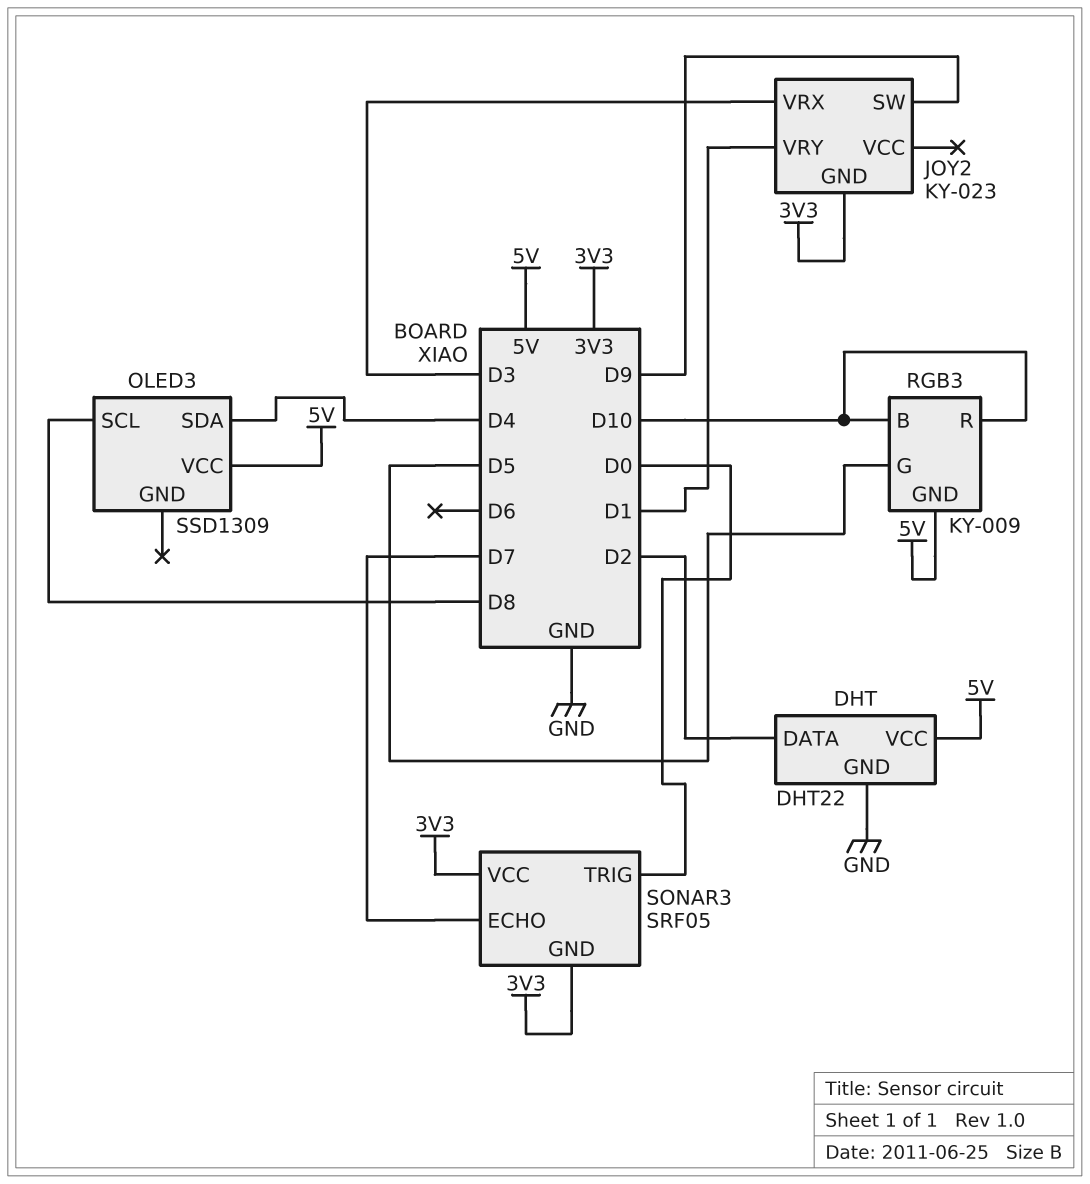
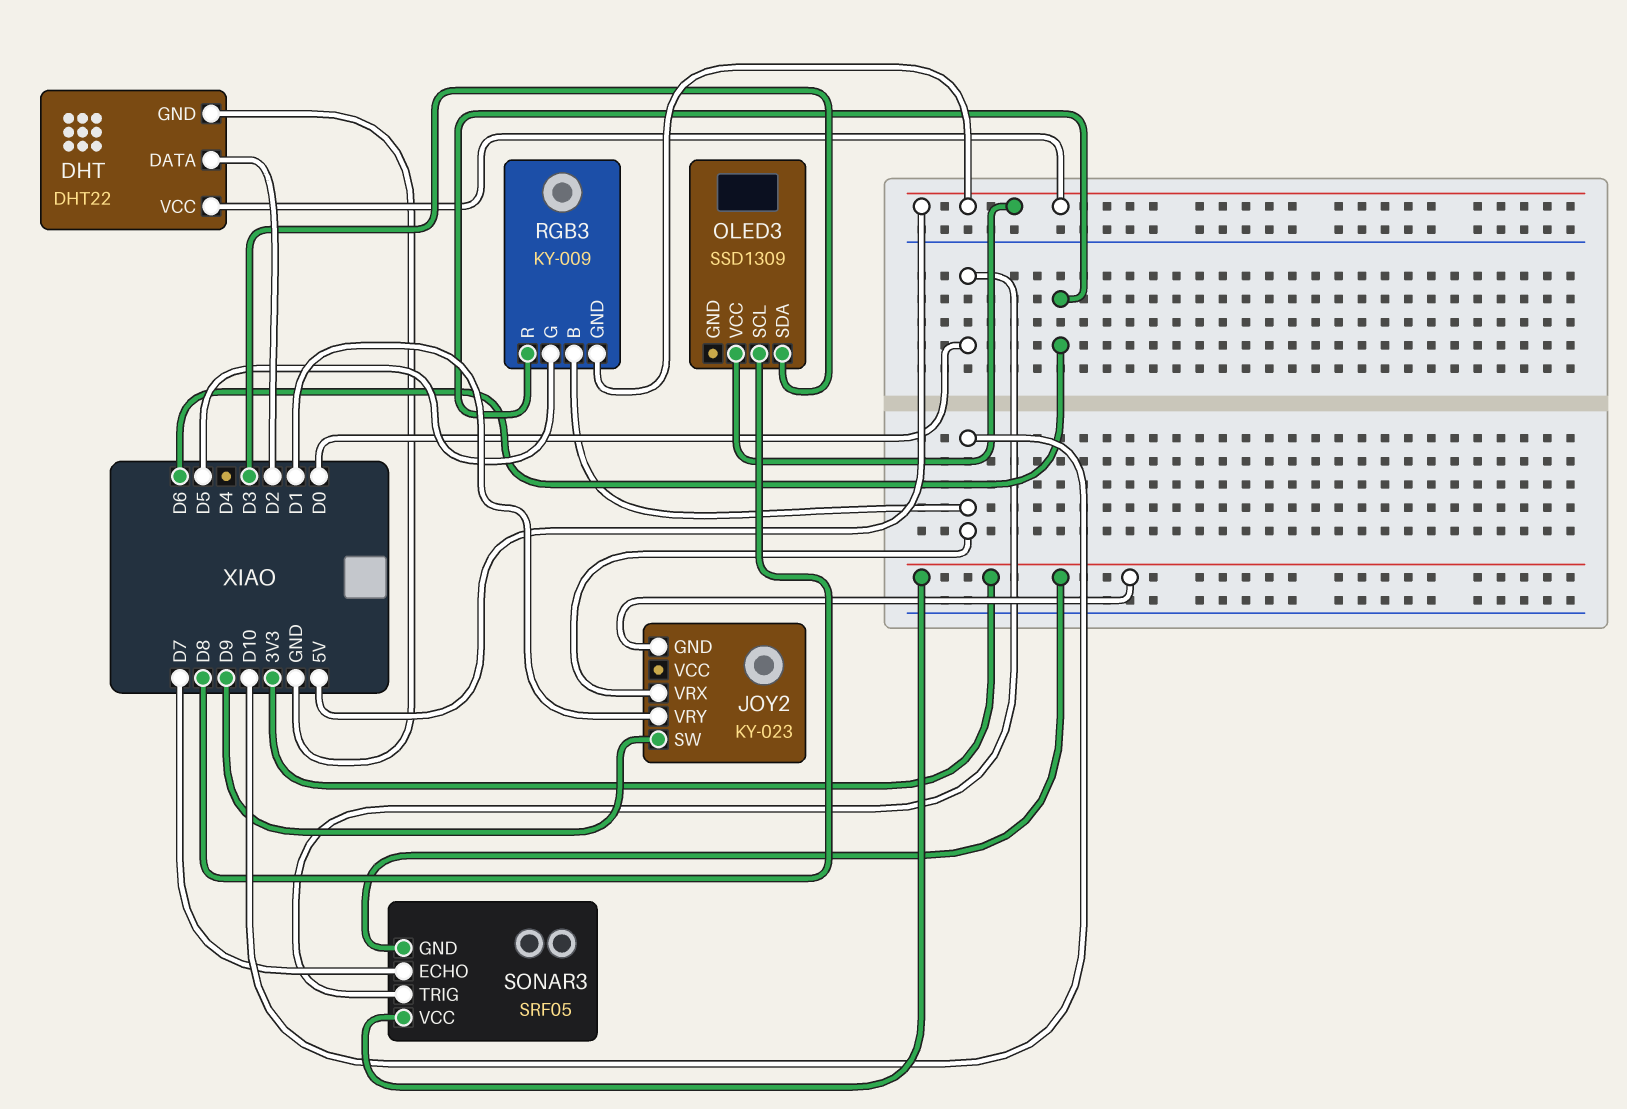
JOY2 pin VRX: D3 -> D10
OLED3 pin SDA: D4 -> D3
RGB3 pin R: D10 -> D6

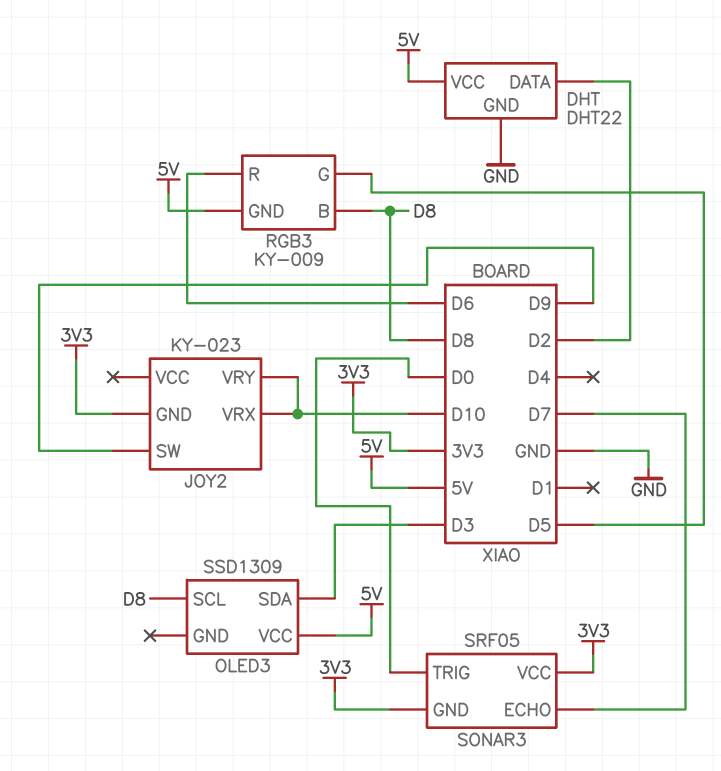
JOY2 pin VRY: D1 -> D10
RGB3 pin B: D10 -> D8

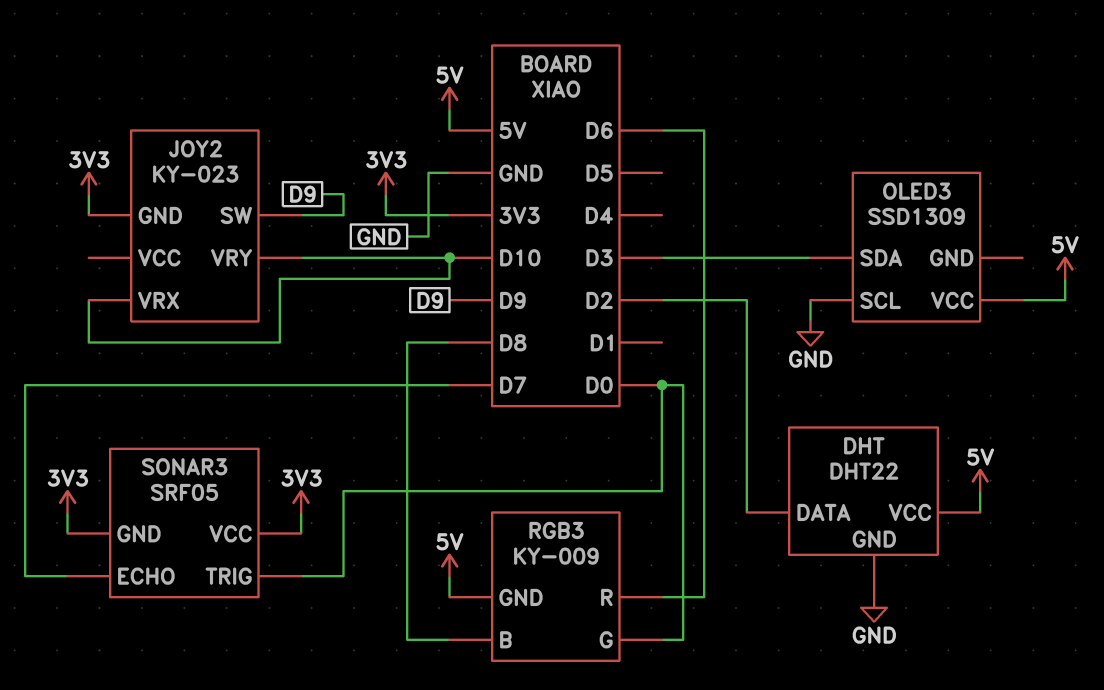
OLED3 pin SCL: D8 -> GND
RGB3 pin G: D5 -> D0

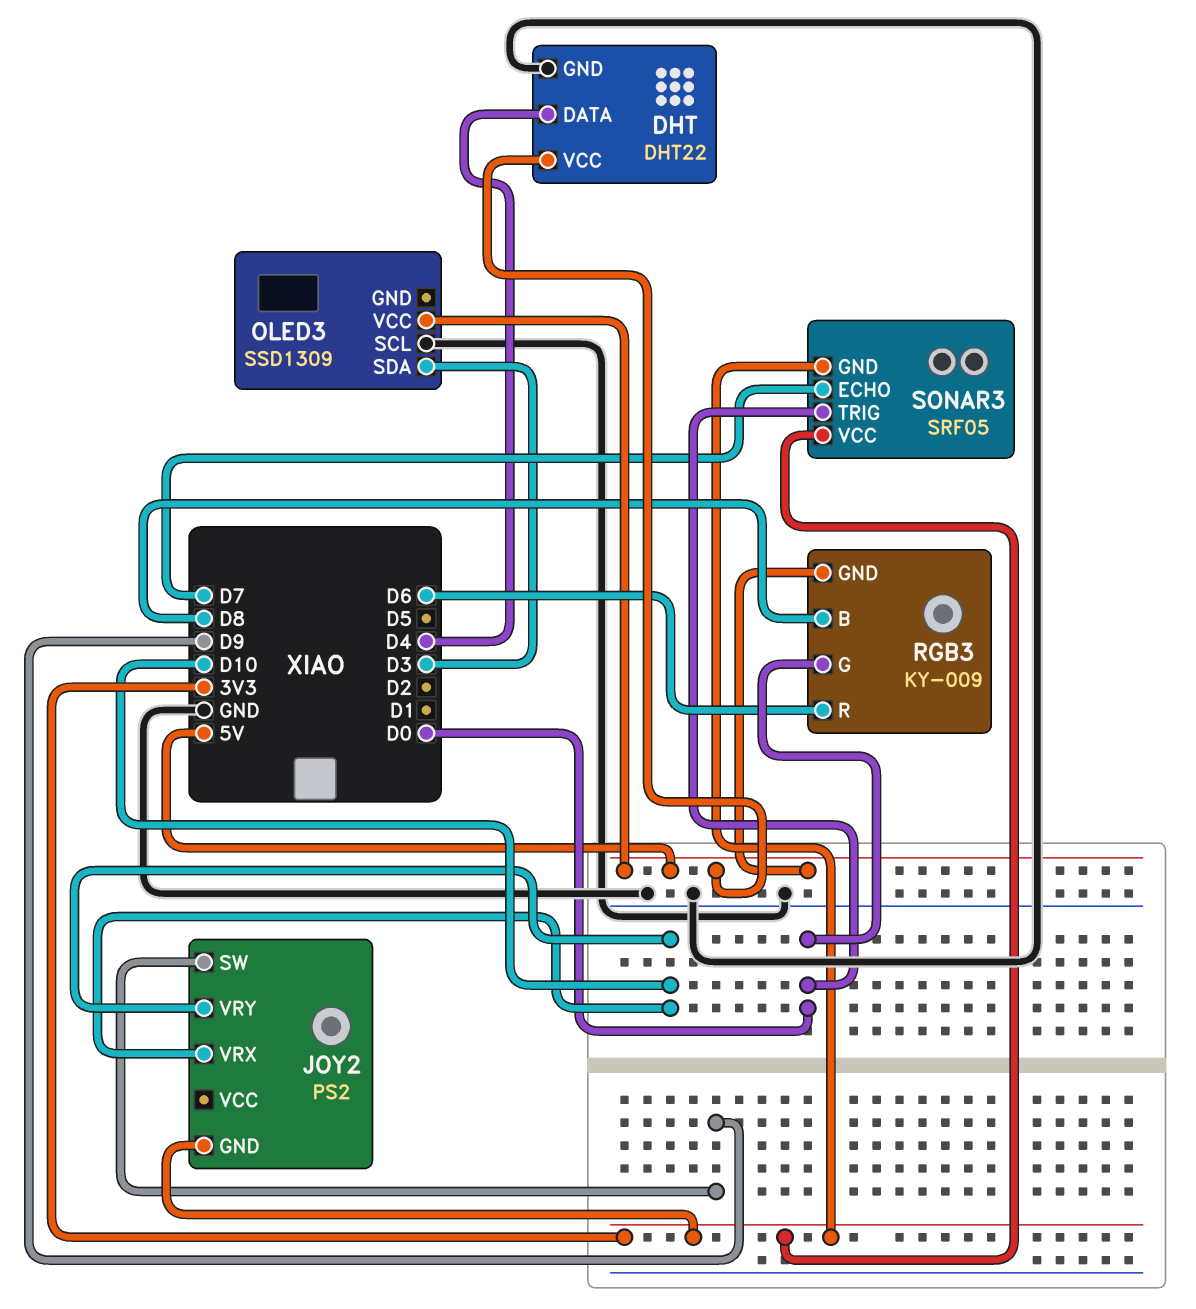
DHT pin DATA: D2 -> D4
JOY2: KY-023 -> PS2

